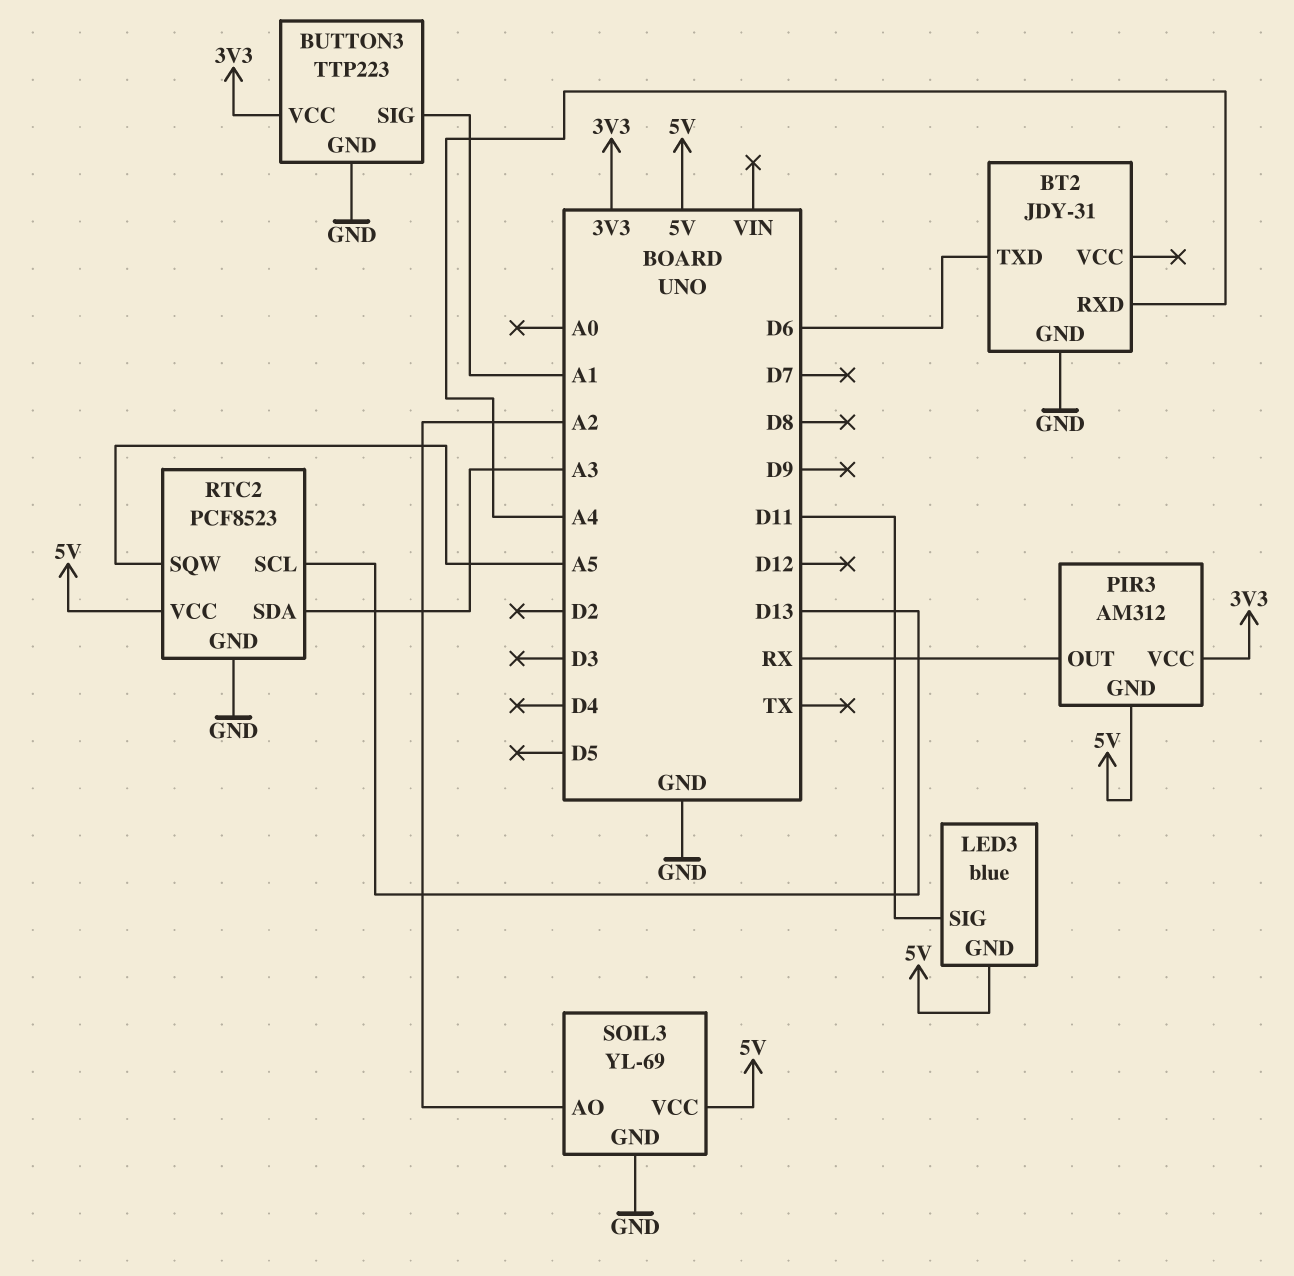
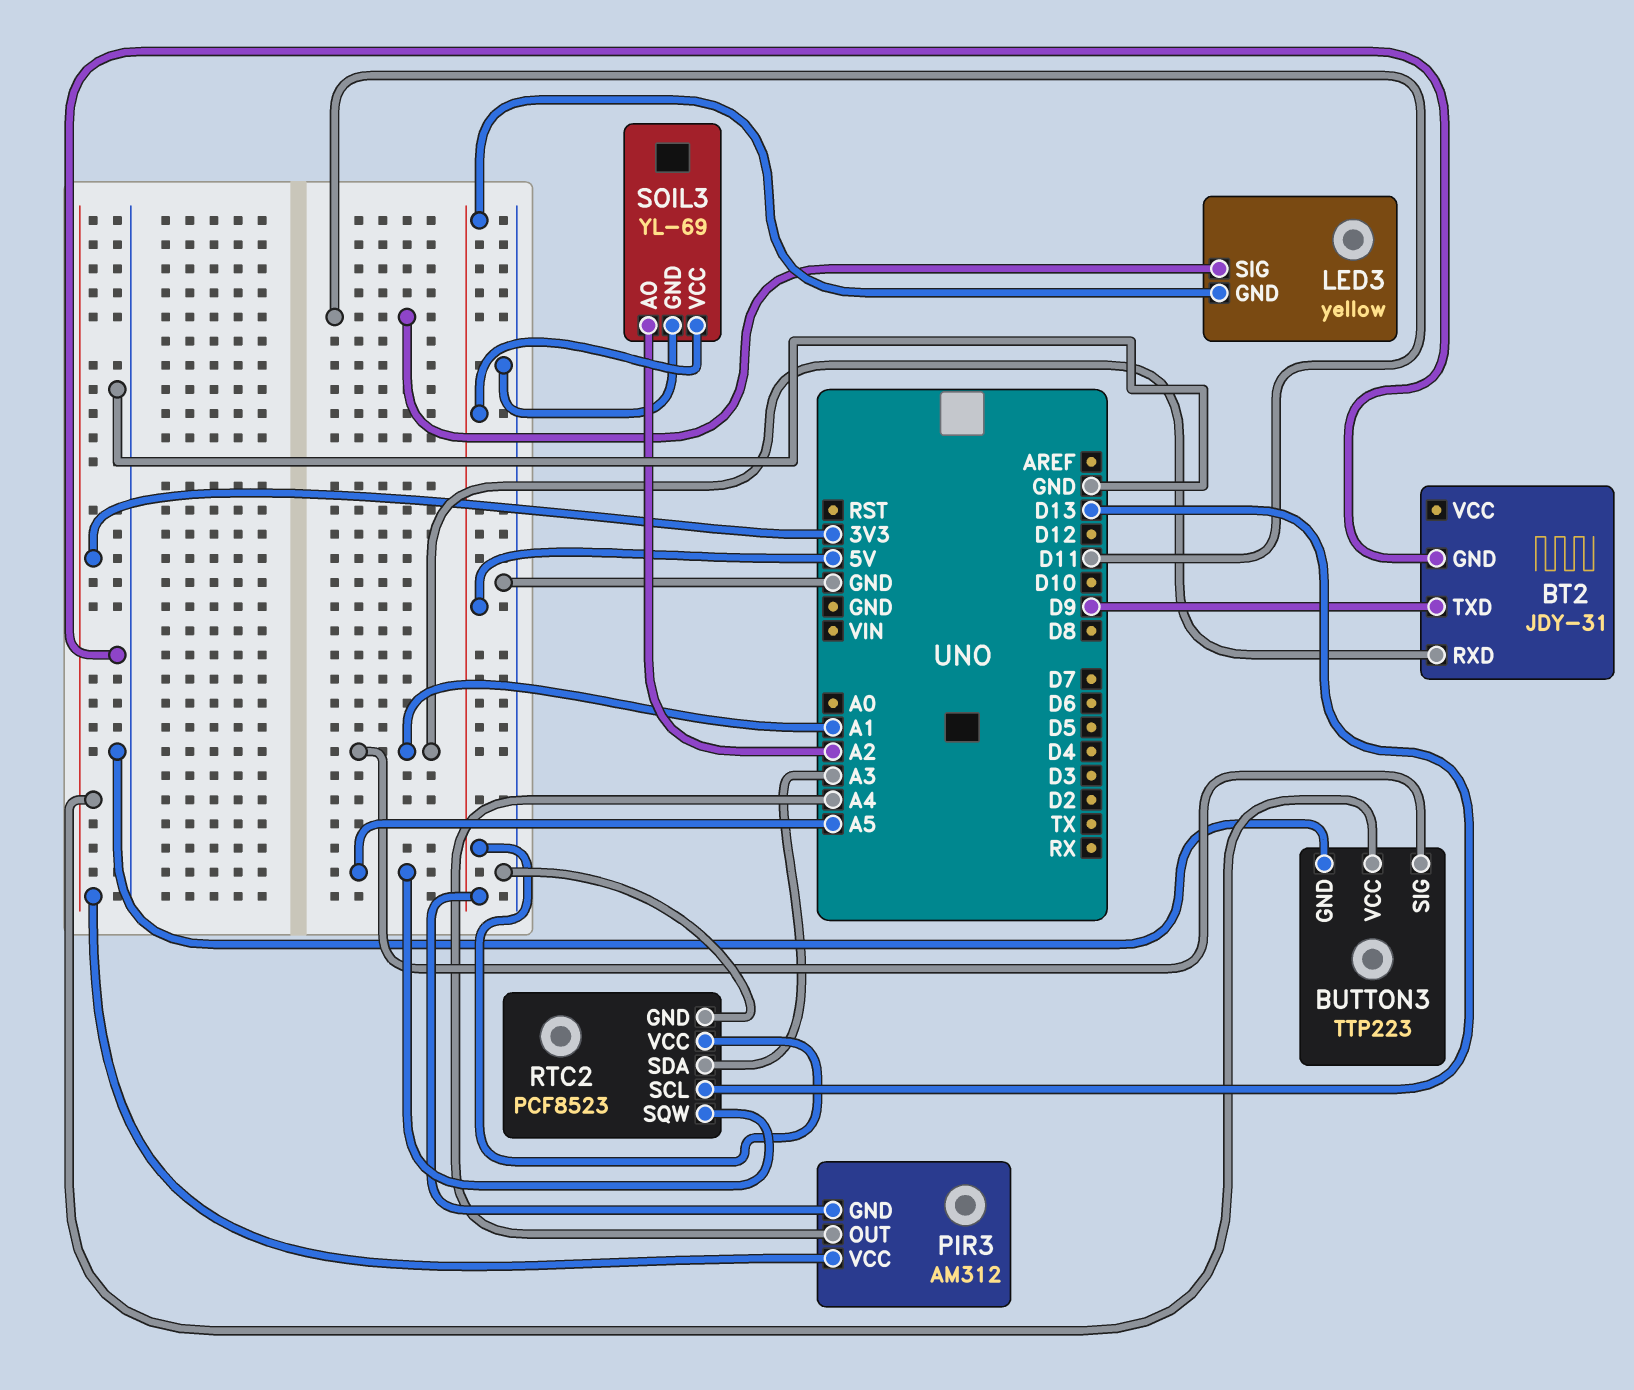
BT2 pin RXD: A4 -> A1
BT2 pin TXD: D6 -> D9
LED3: blue -> yellow
PIR3 pin OUT: RX -> A4

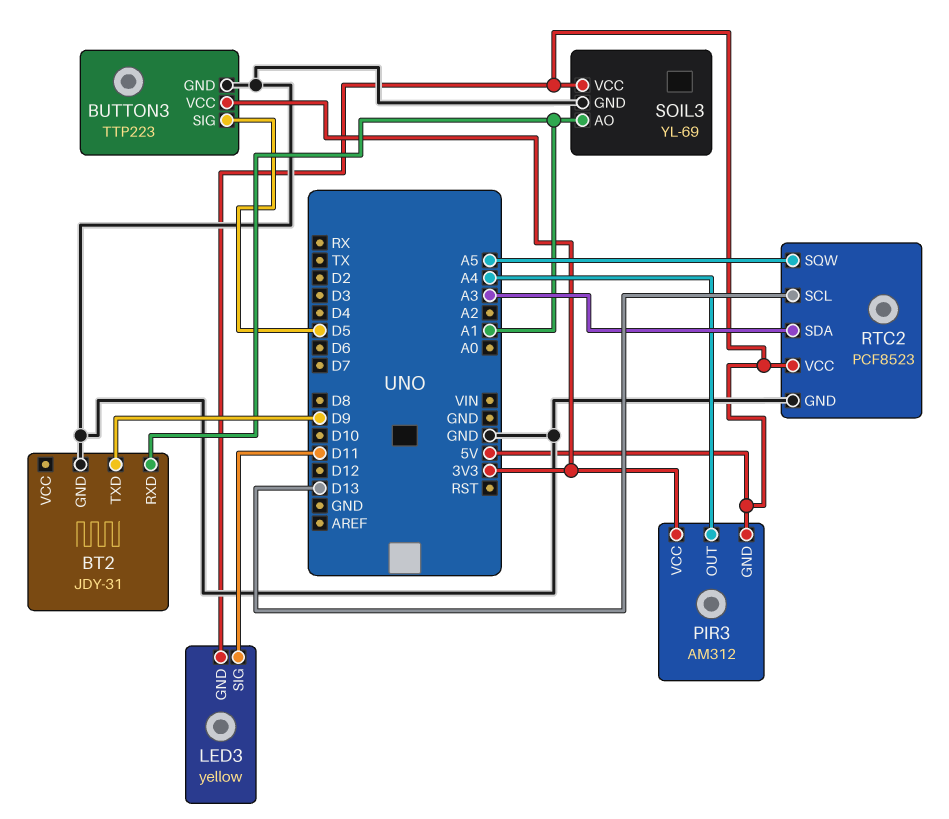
BUTTON3 pin SIG: A1 -> D5
SOIL3 pin AO: A2 -> A1

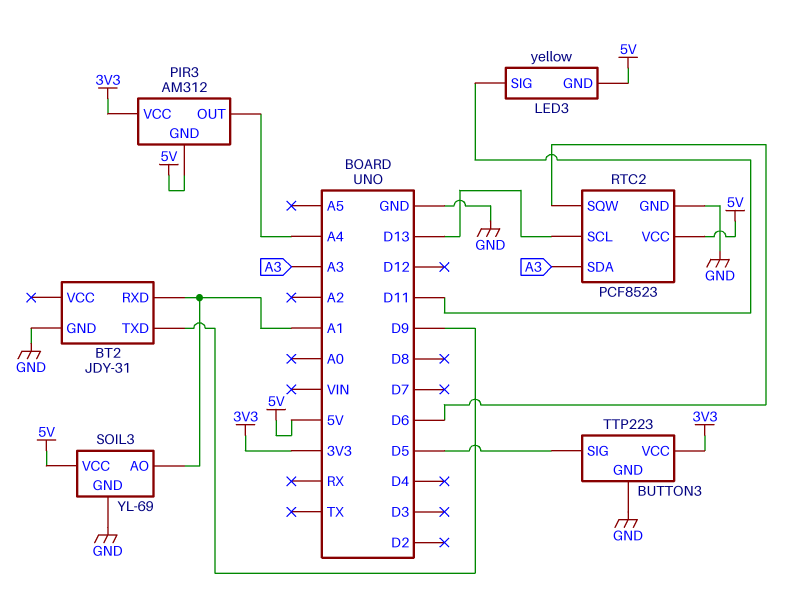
RTC2 pin SQW: A5 -> D6

